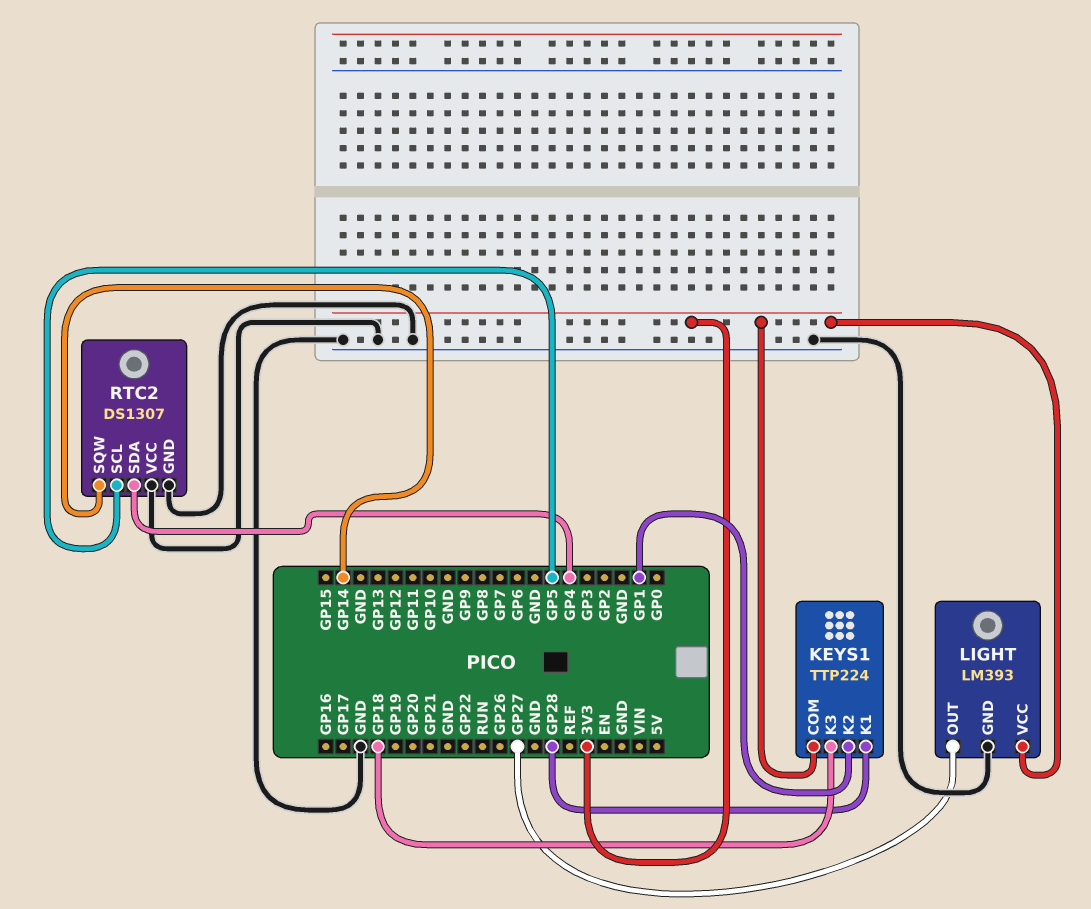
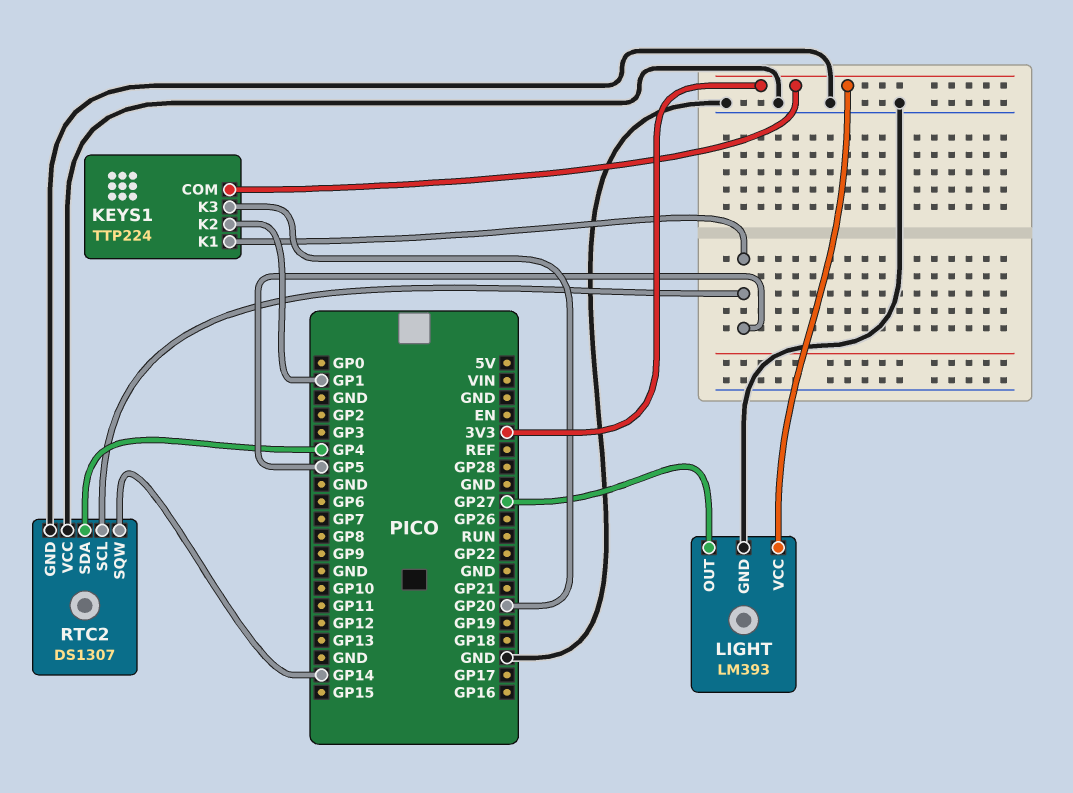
KEYS1 pin K1: GP28 -> GP5
KEYS1 pin K3: GP18 -> GP20

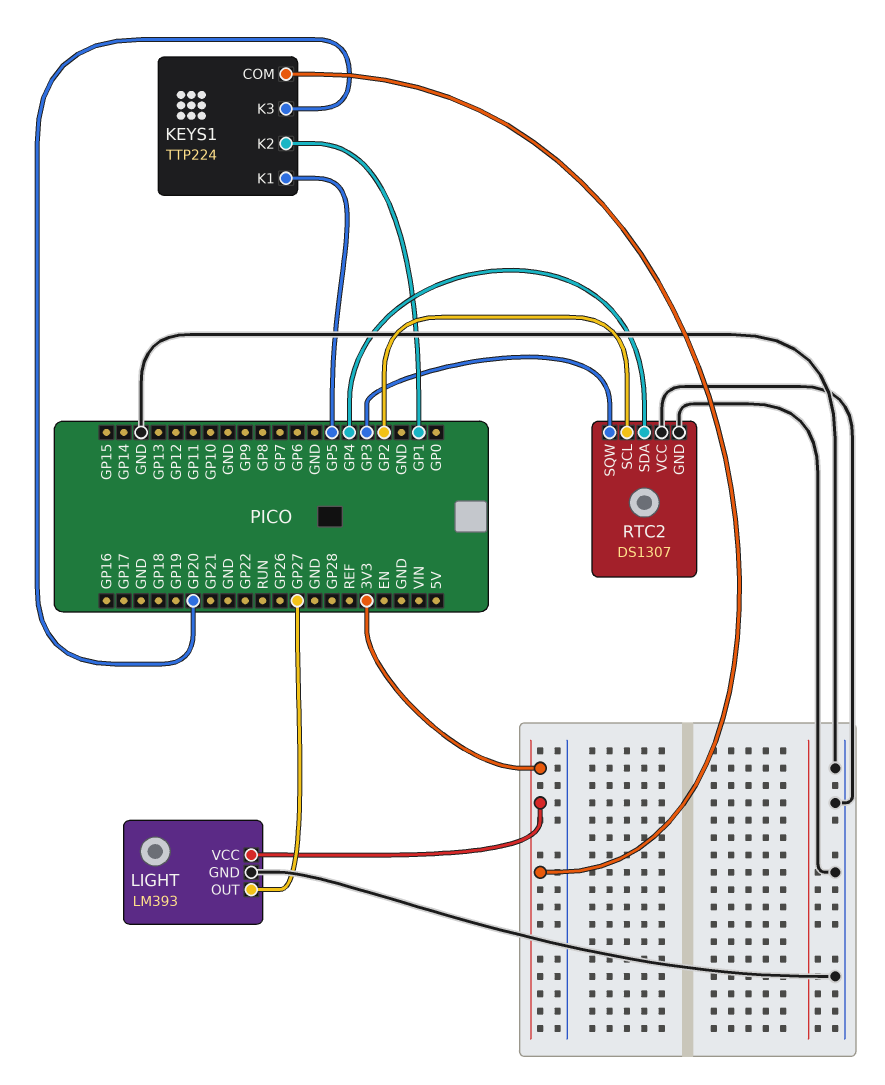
RTC2 pin SCL: GP5 -> GP2
RTC2 pin SQW: GP14 -> GP3

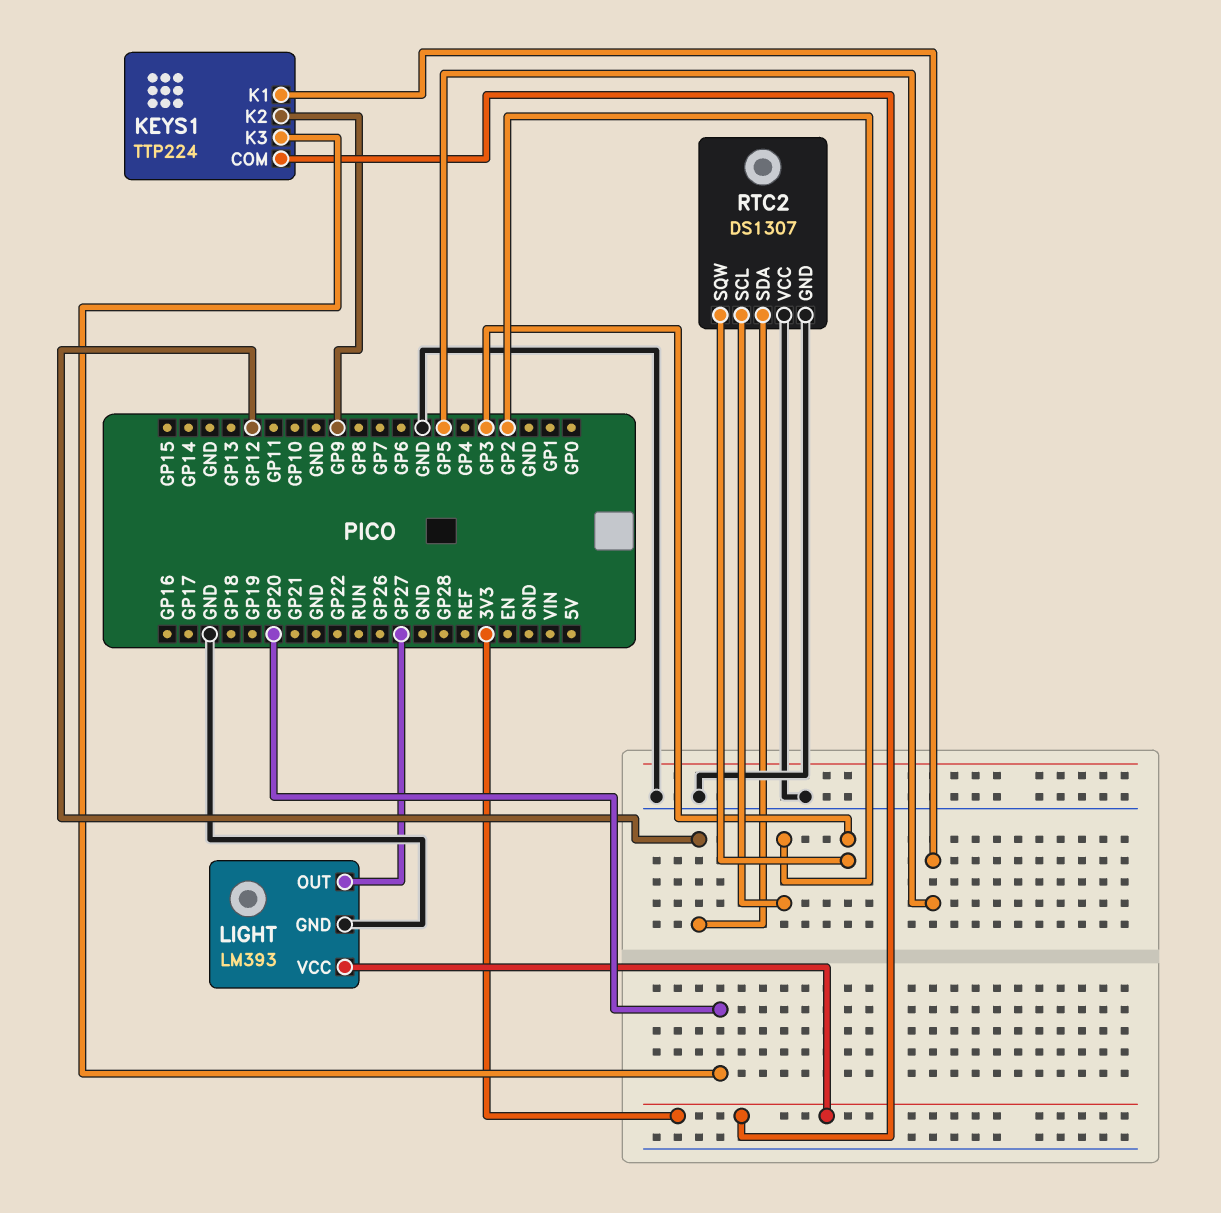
KEYS1 pin K2: GP1 -> GP9
RTC2 pin SDA: GP4 -> GP12

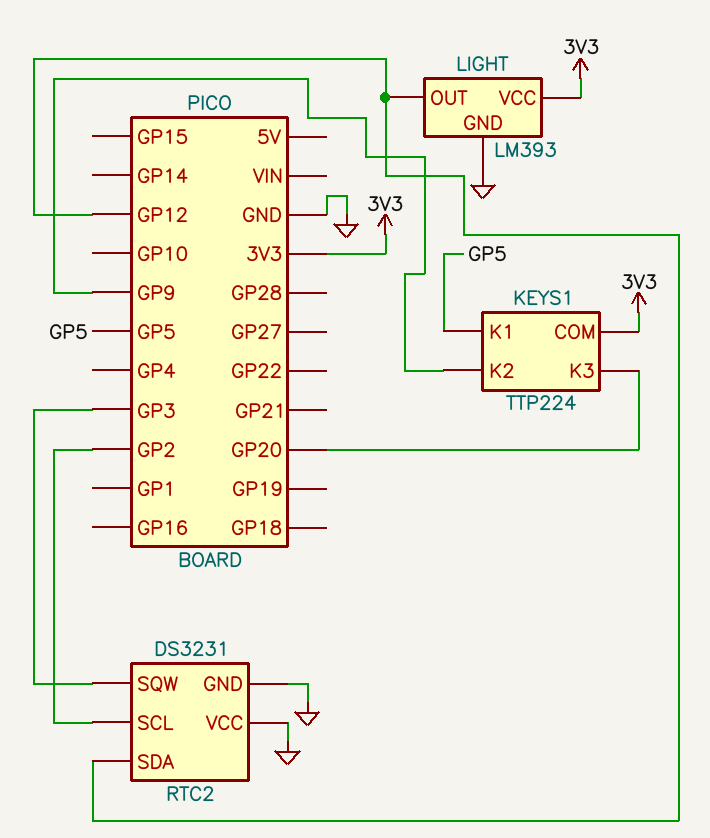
LIGHT pin OUT: GP27 -> GP12
RTC2: DS1307 -> DS3231

